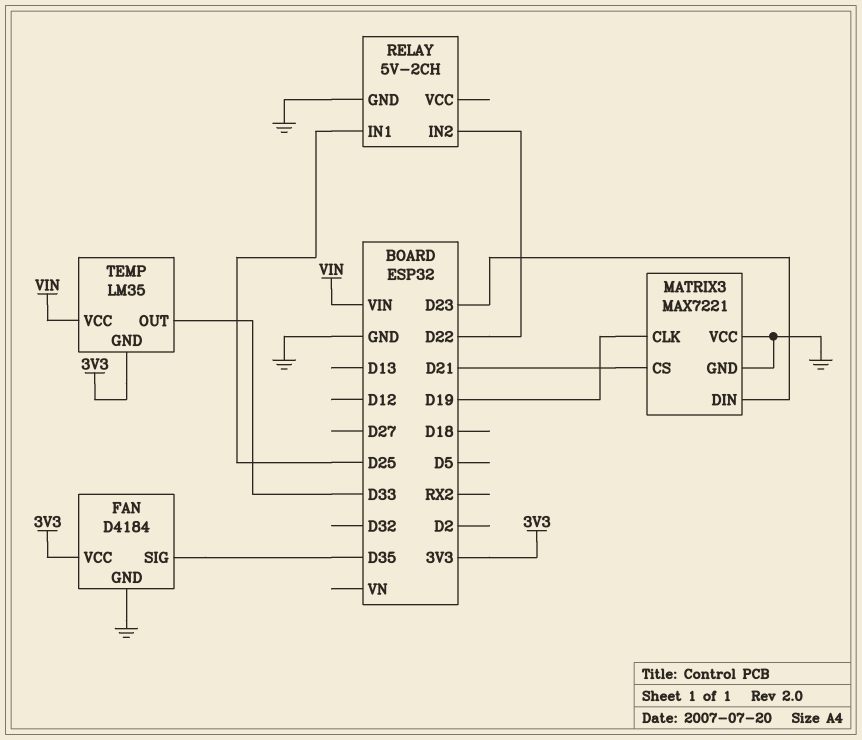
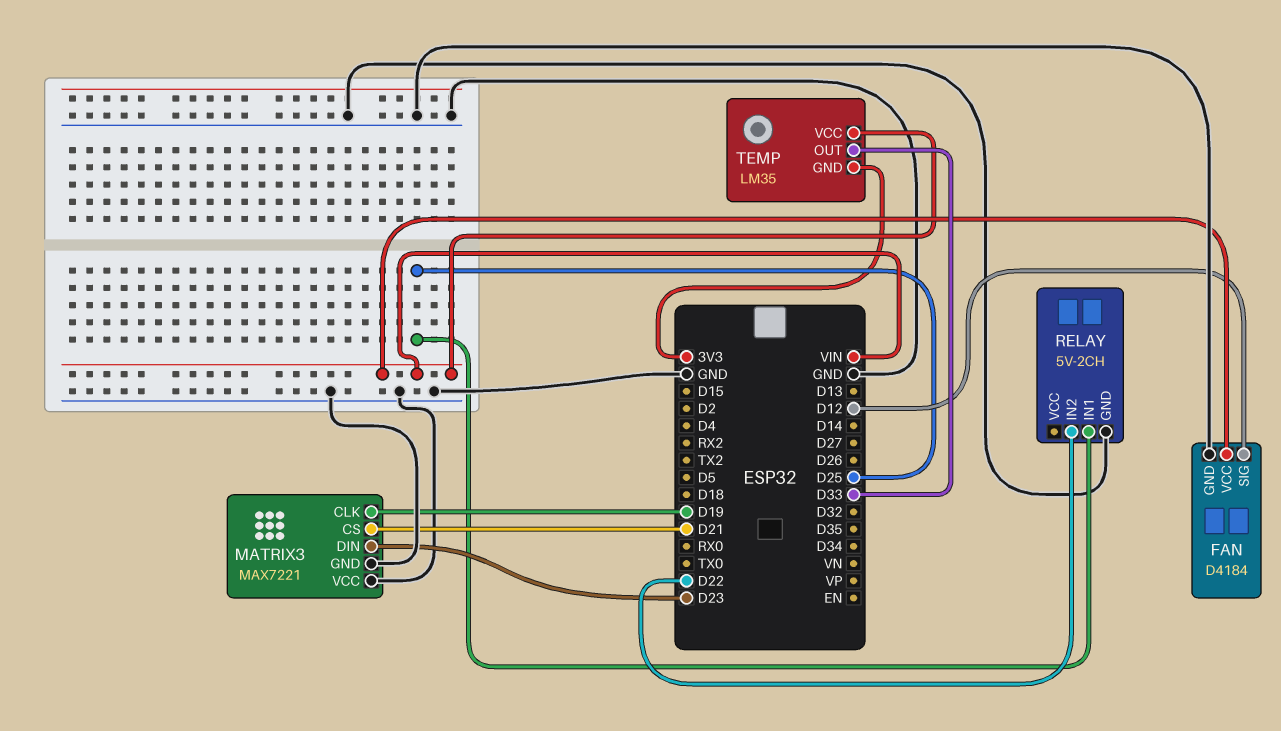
FAN pin SIG: D35 -> D12
FAN pin VCC: 3V3 -> VIN

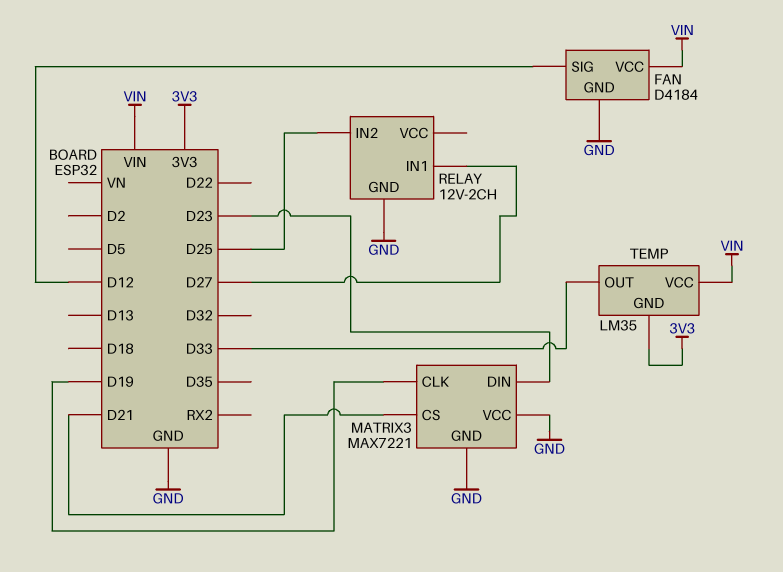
RELAY: 5V-2CH -> 12V-2CH
RELAY pin IN1: D25 -> D27
RELAY pin IN2: D22 -> D25

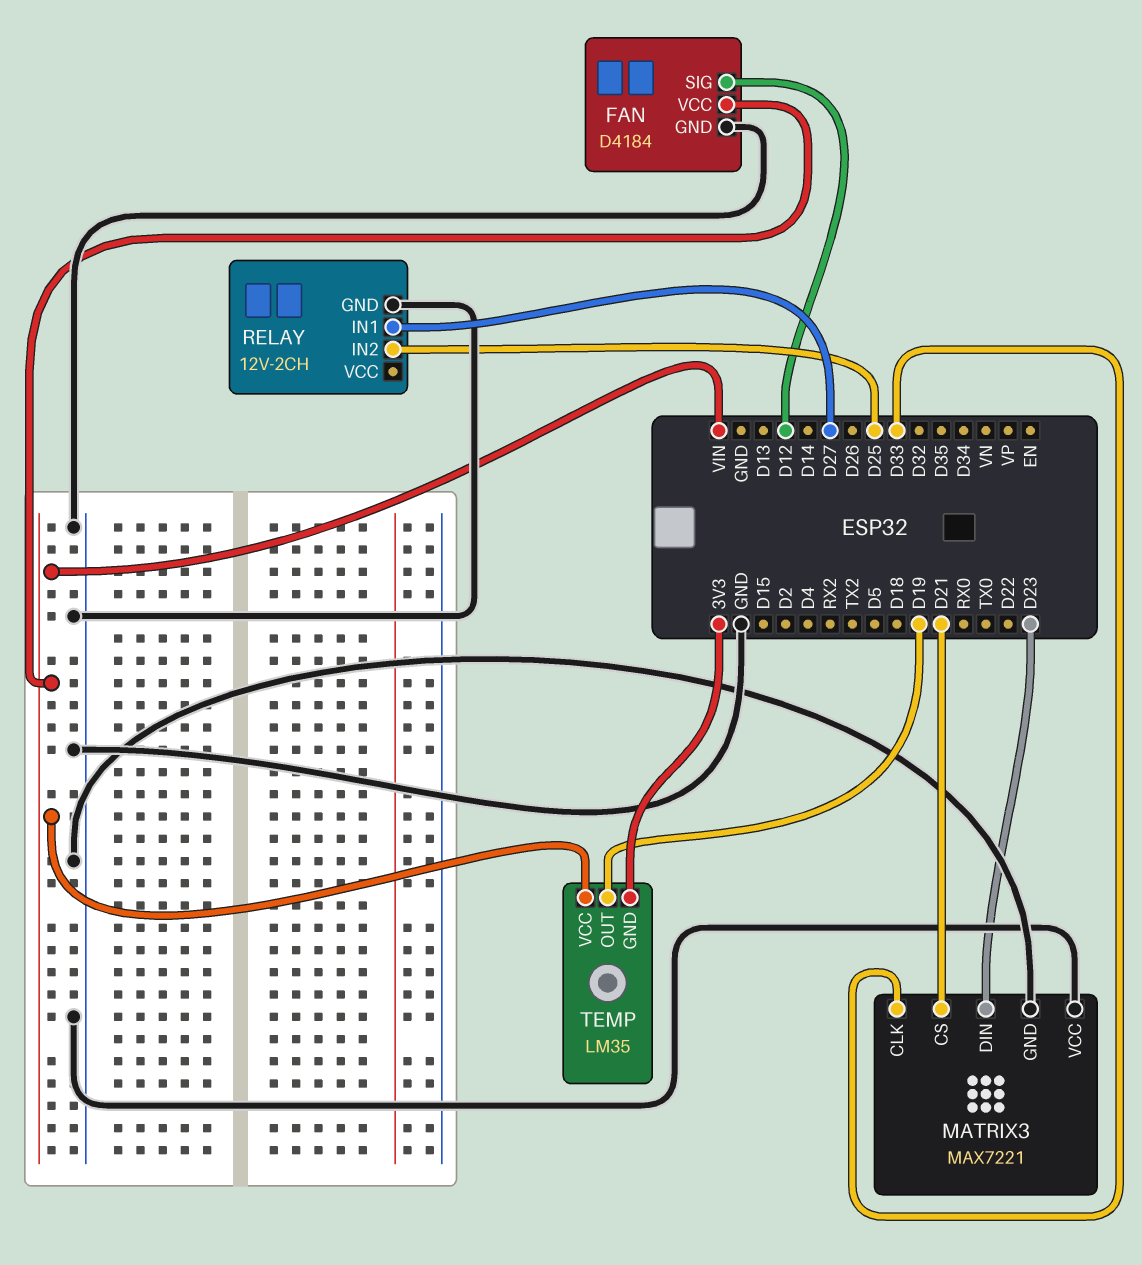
MATRIX3 pin CLK: D19 -> D33
TEMP pin OUT: D33 -> D19

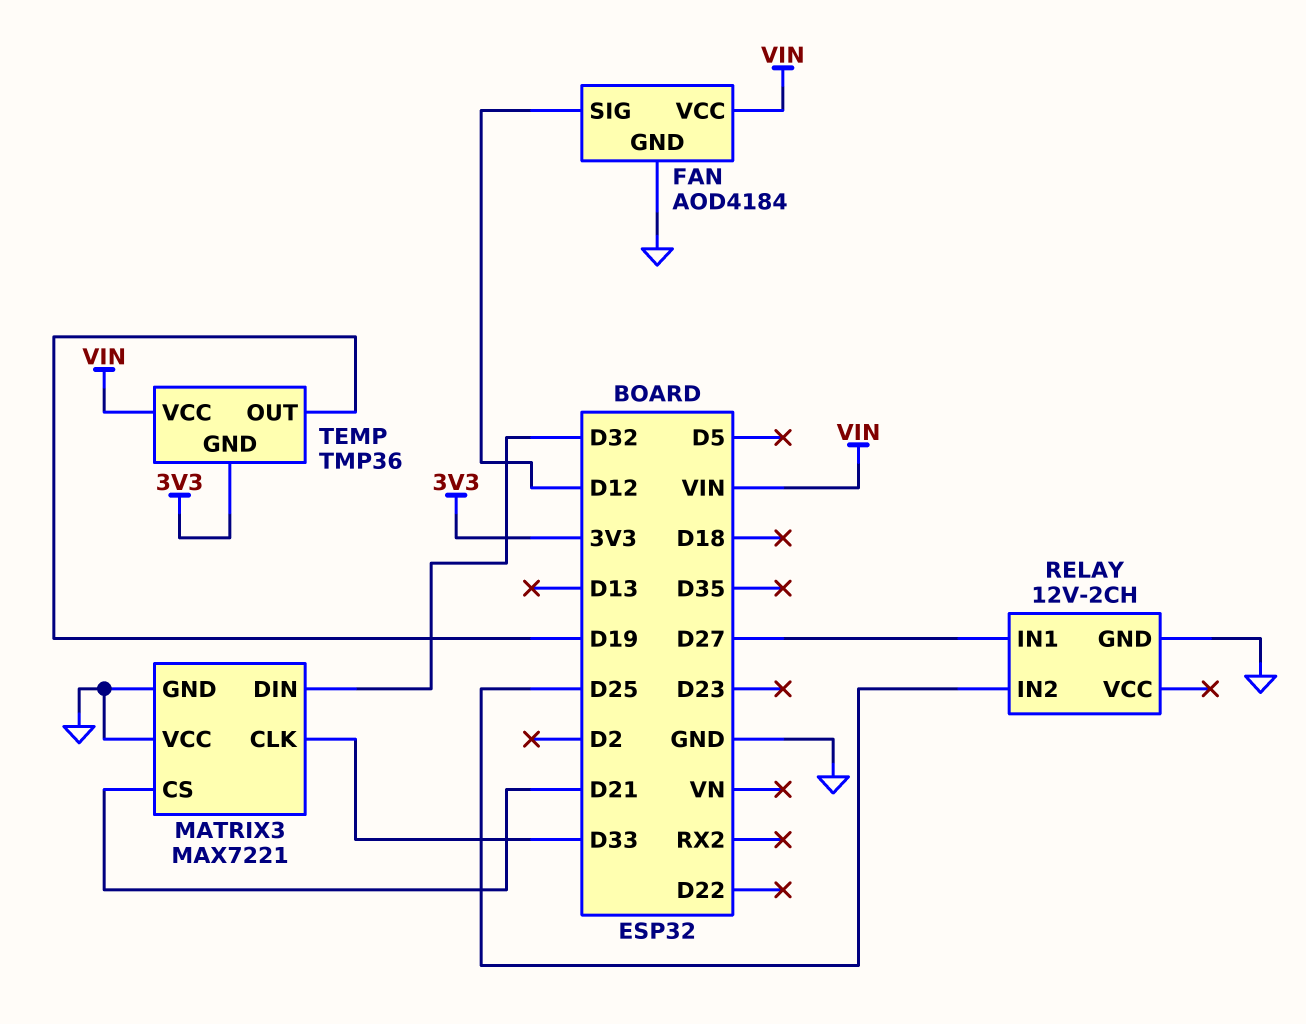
FAN: D4184 -> AOD4184
MATRIX3 pin DIN: D23 -> D32
TEMP: LM35 -> TMP36

